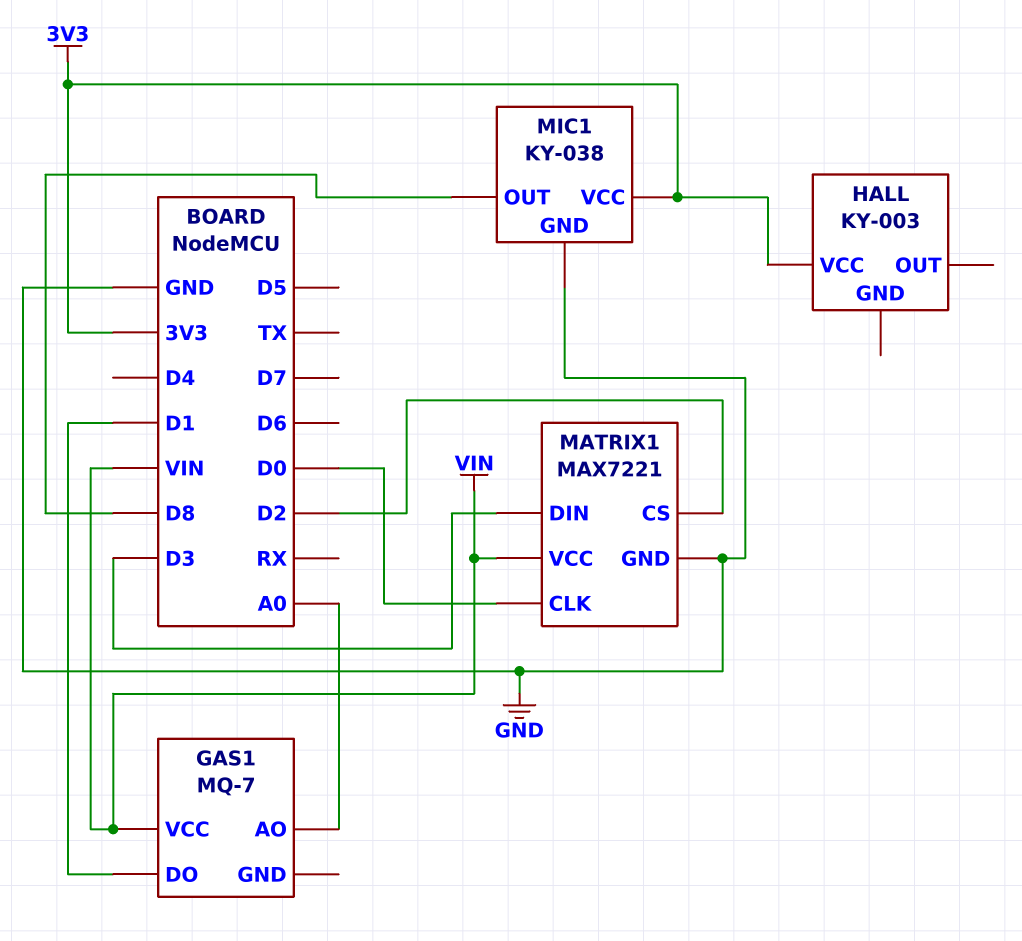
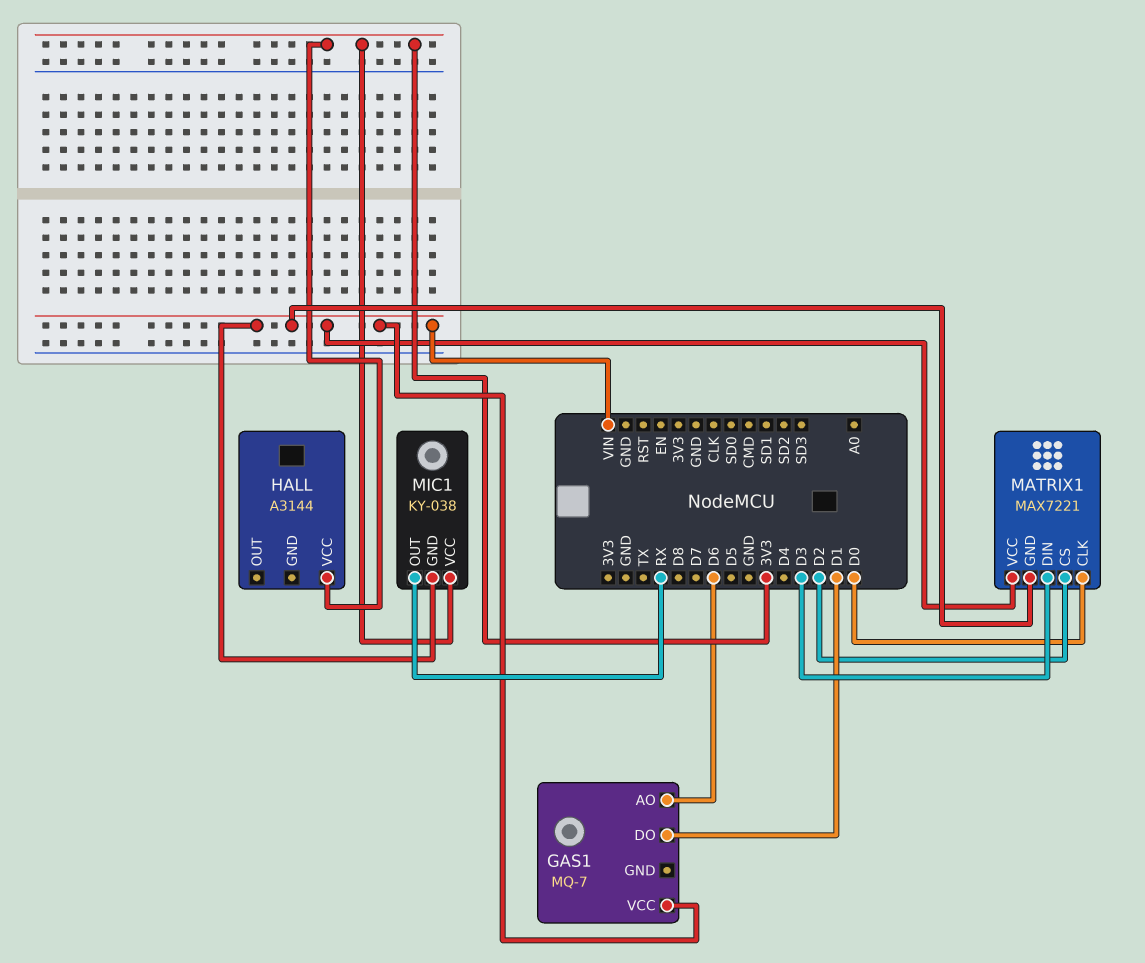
GAS1 pin AO: A0 -> D6
HALL: KY-003 -> A3144
MATRIX1 pin GND: GND -> VIN
MIC1 pin GND: GND -> VIN
MIC1 pin OUT: D8 -> RX

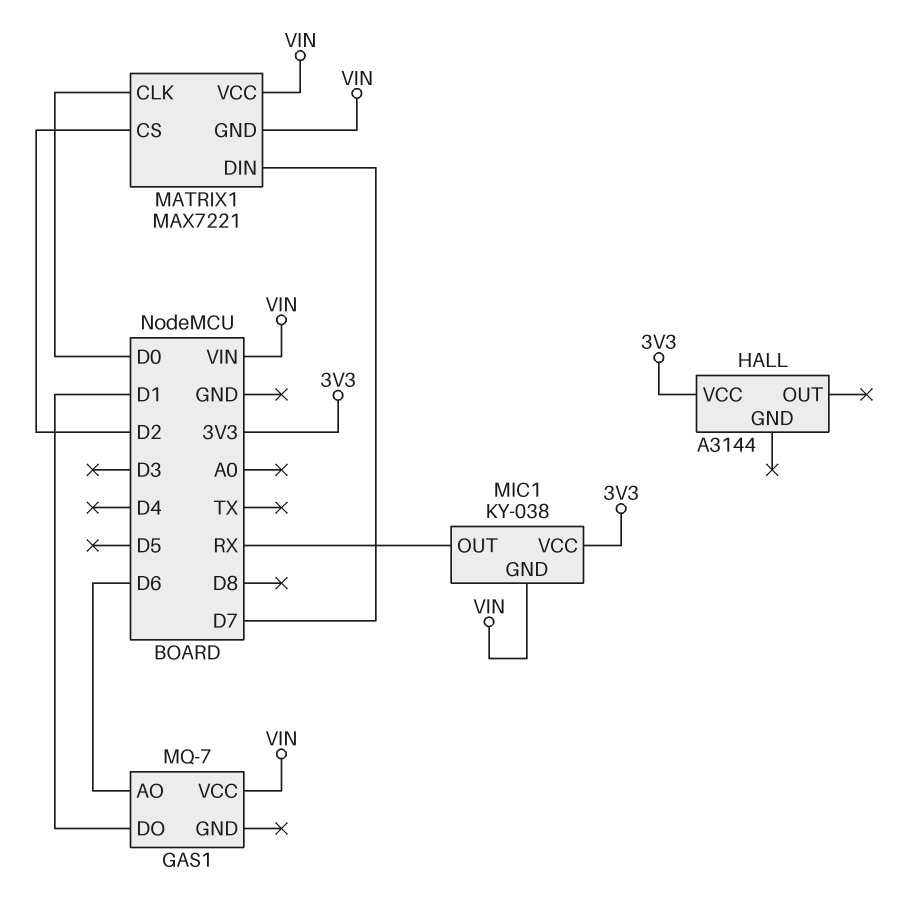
MATRIX1 pin DIN: D3 -> D7

